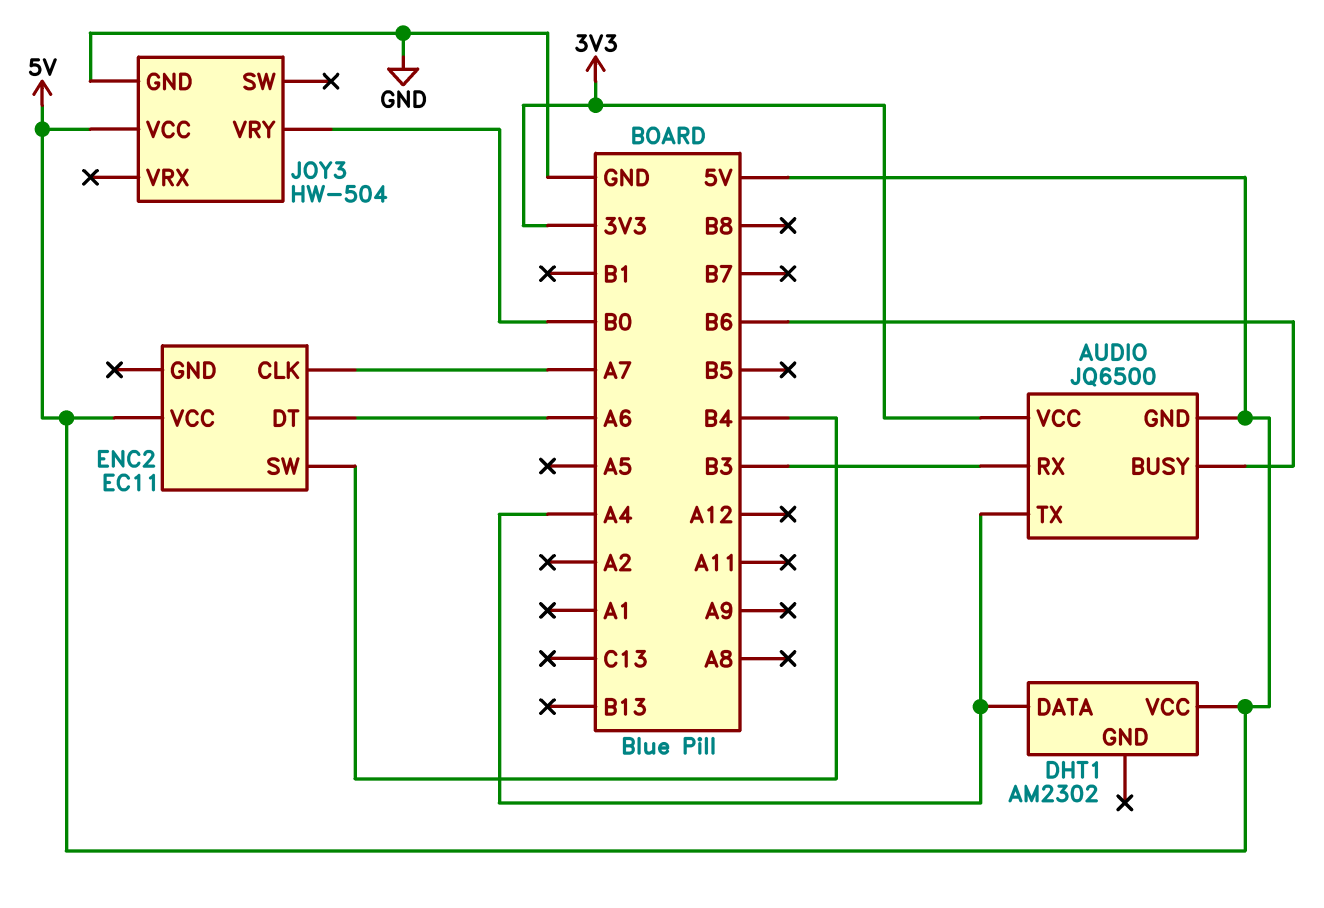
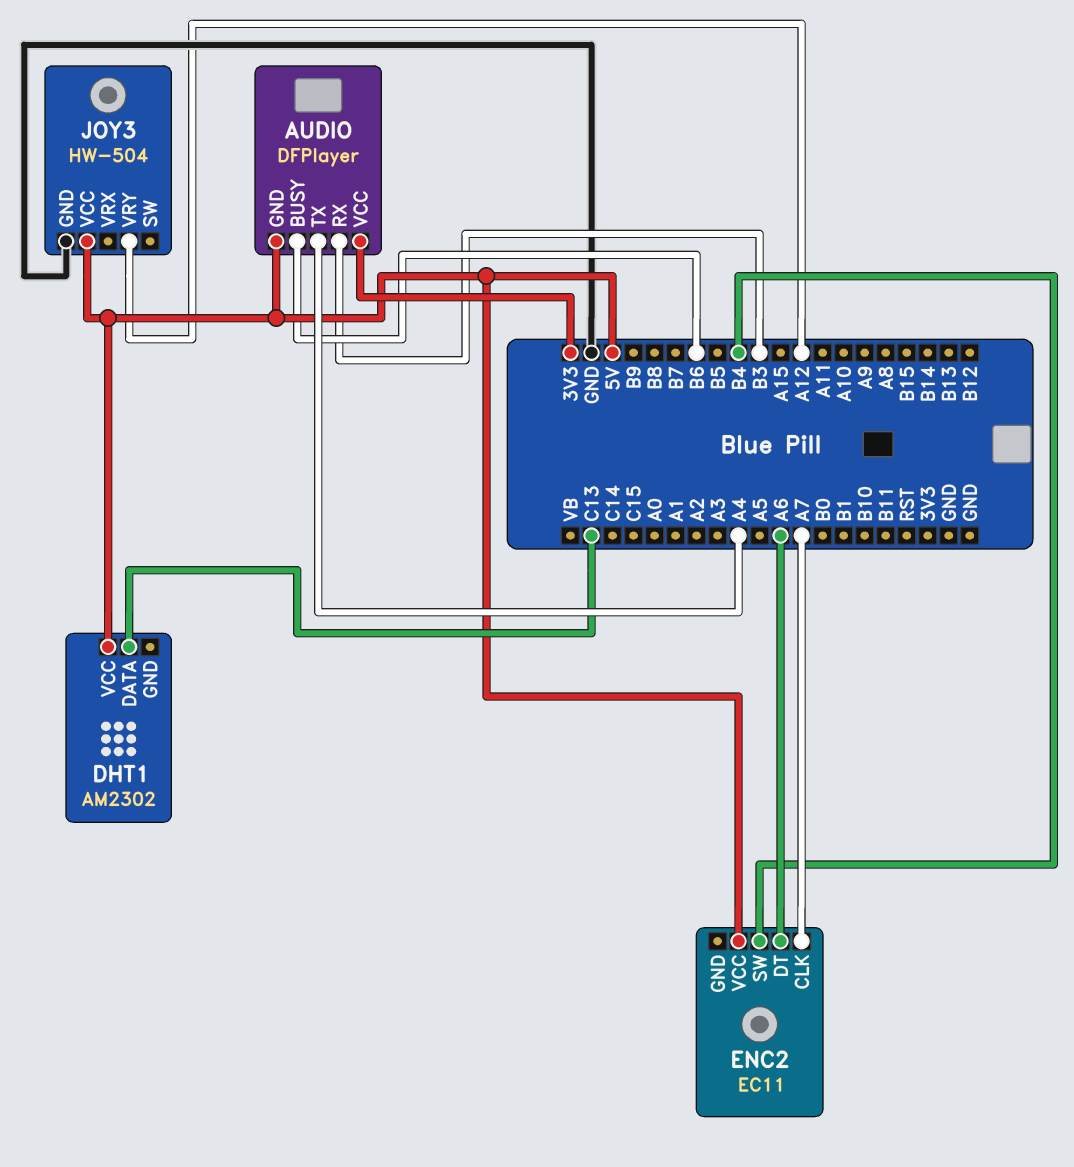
AUDIO: JQ6500 -> DFPlayer
DHT1 pin DATA: A4 -> C13
JOY3 pin VRY: B0 -> A12

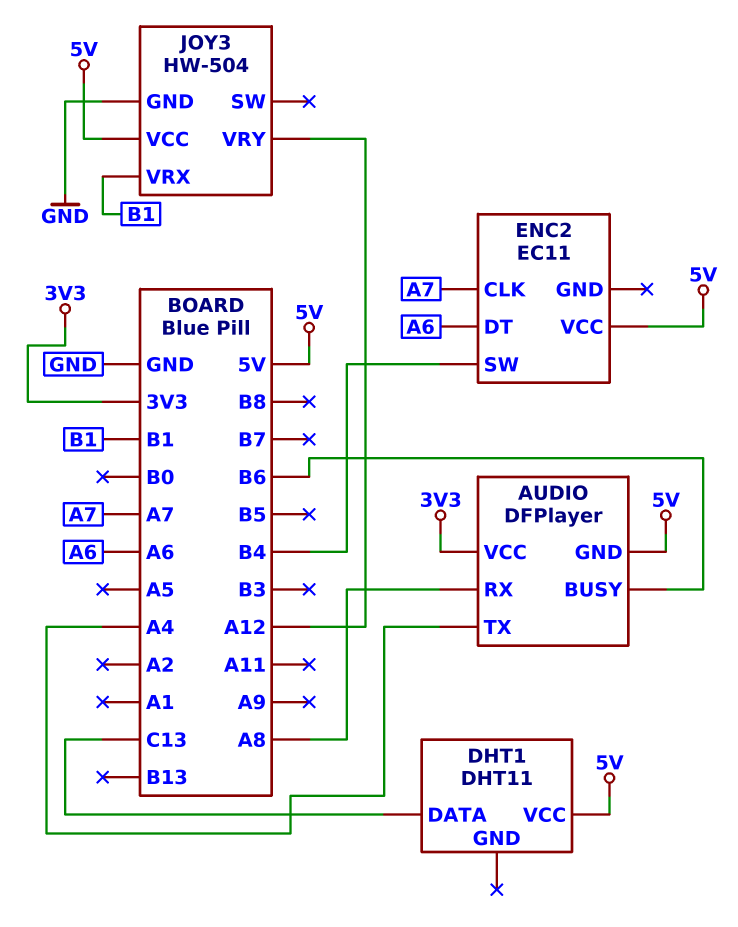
AUDIO pin RX: B3 -> A8
DHT1: AM2302 -> DHT11
JOY3 pin VRX: none -> B1

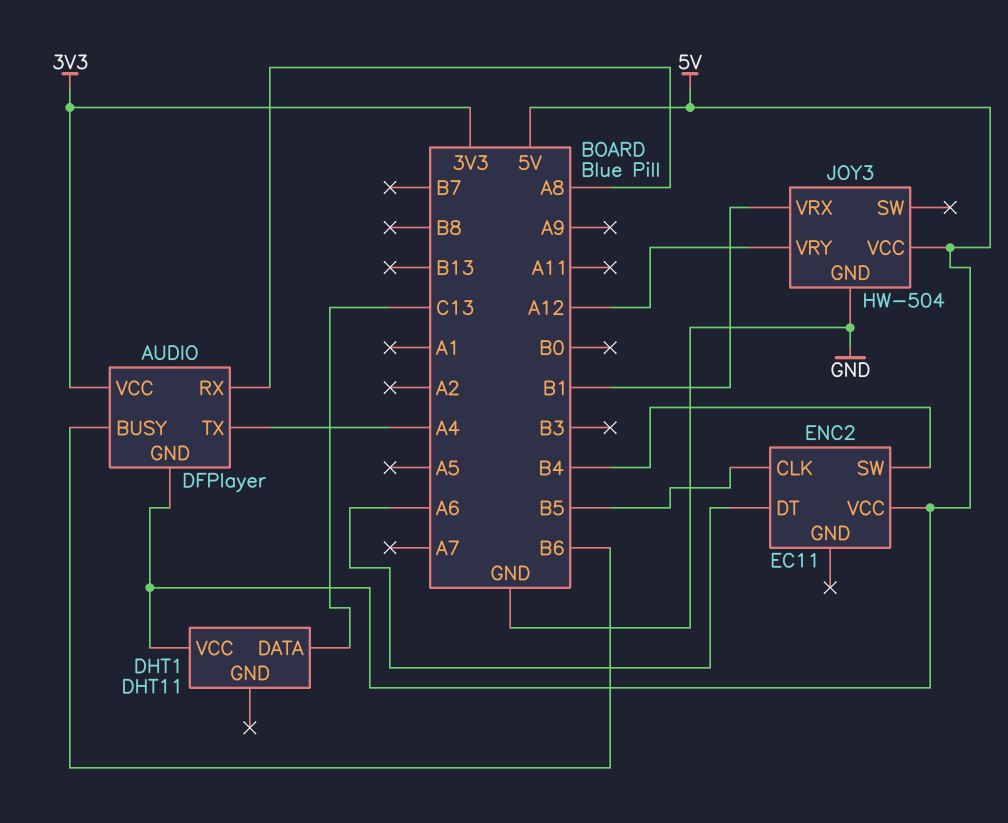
ENC2 pin CLK: A7 -> B5

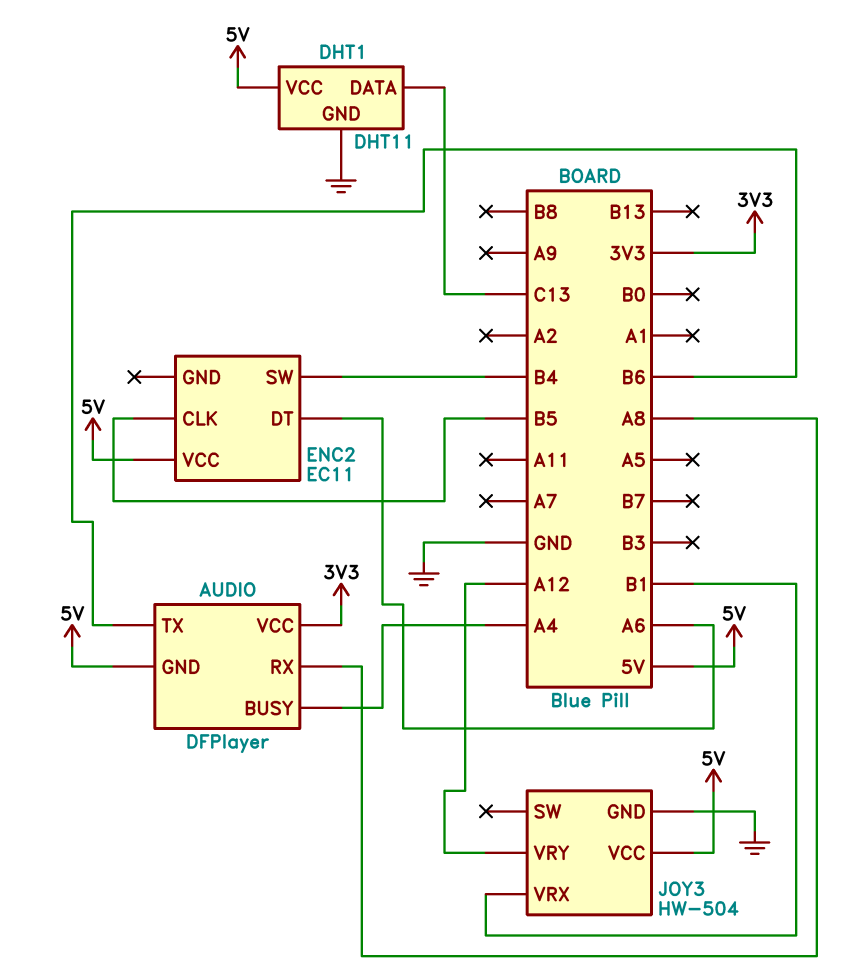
AUDIO pin BUSY: B6 -> A4
AUDIO pin TX: A4 -> B6
DHT1 pin GND: none -> GND

